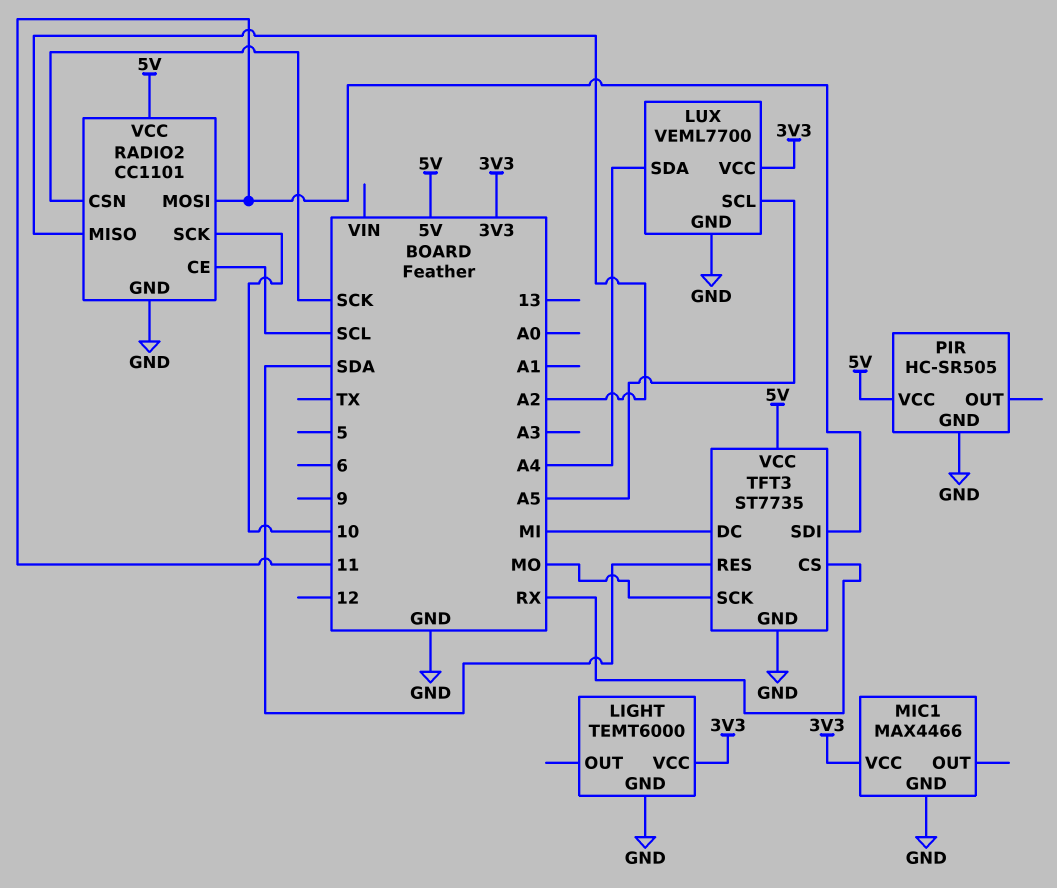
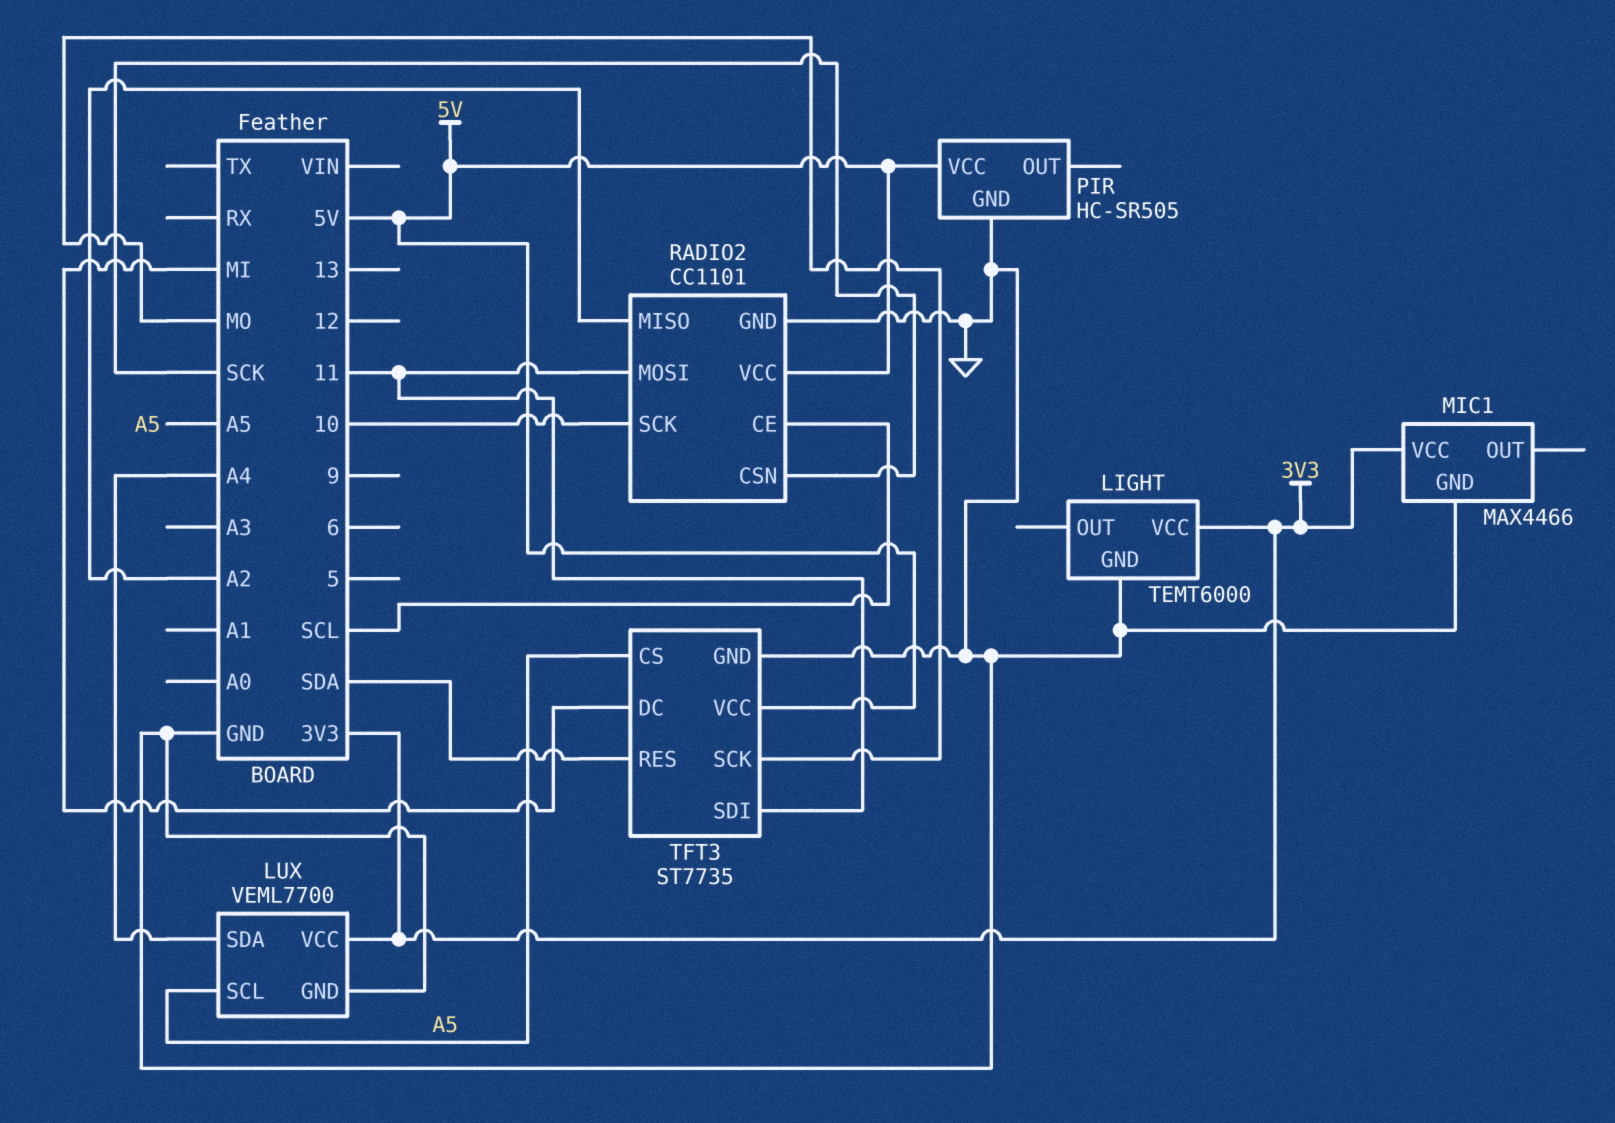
TFT3 pin CS: RX -> A5

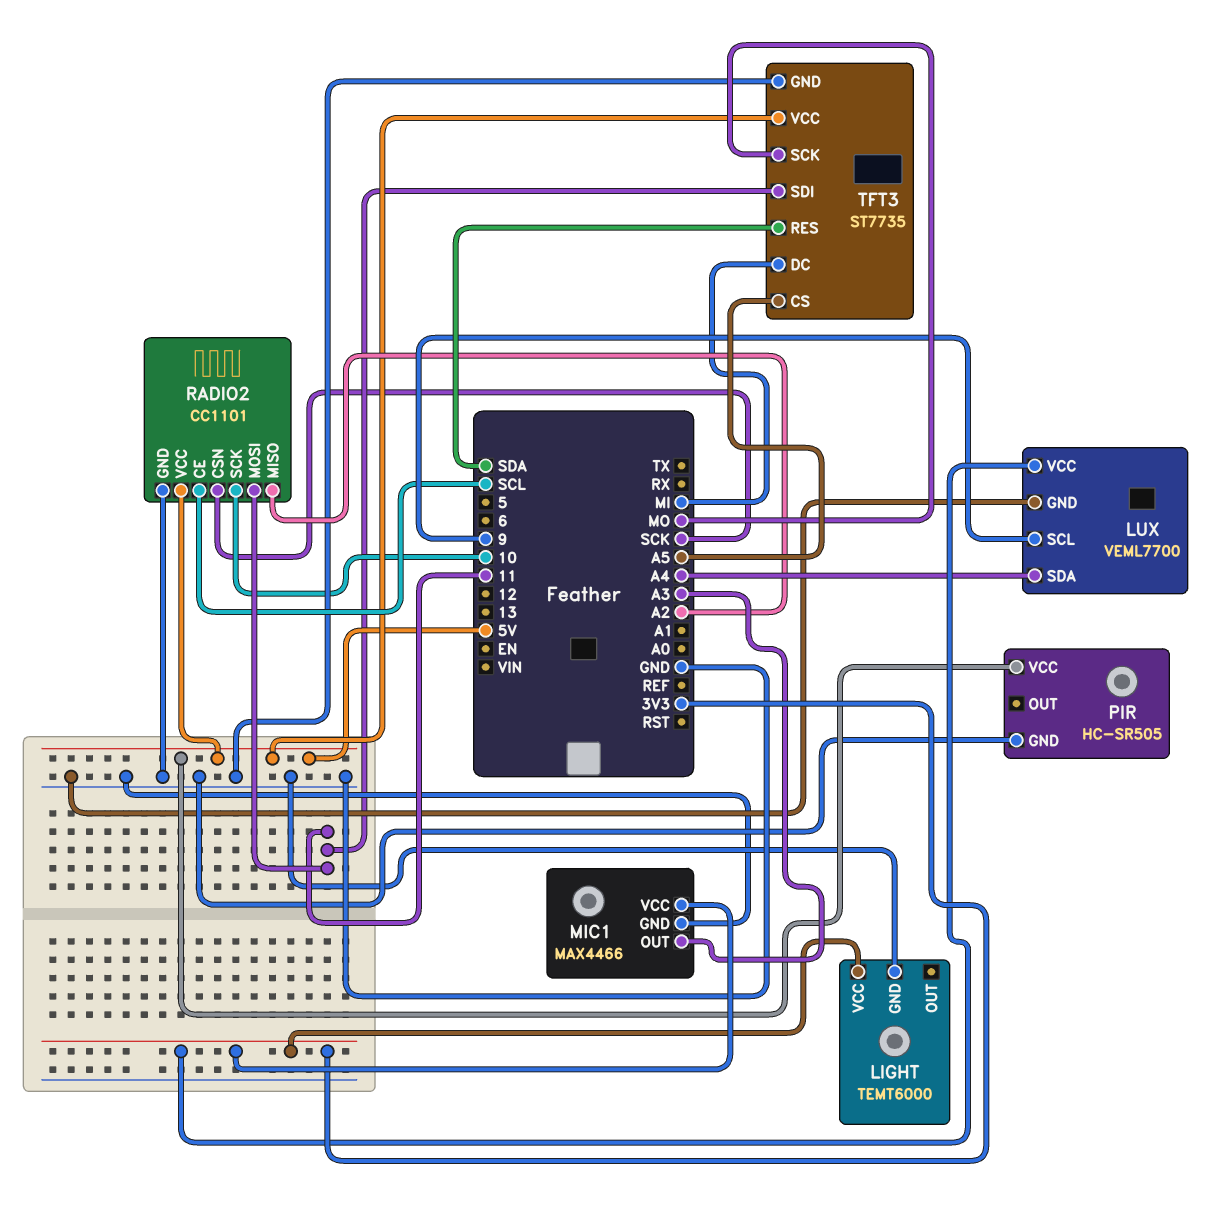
LUX pin SCL: A5 -> 9
MIC1 pin OUT: none -> A3

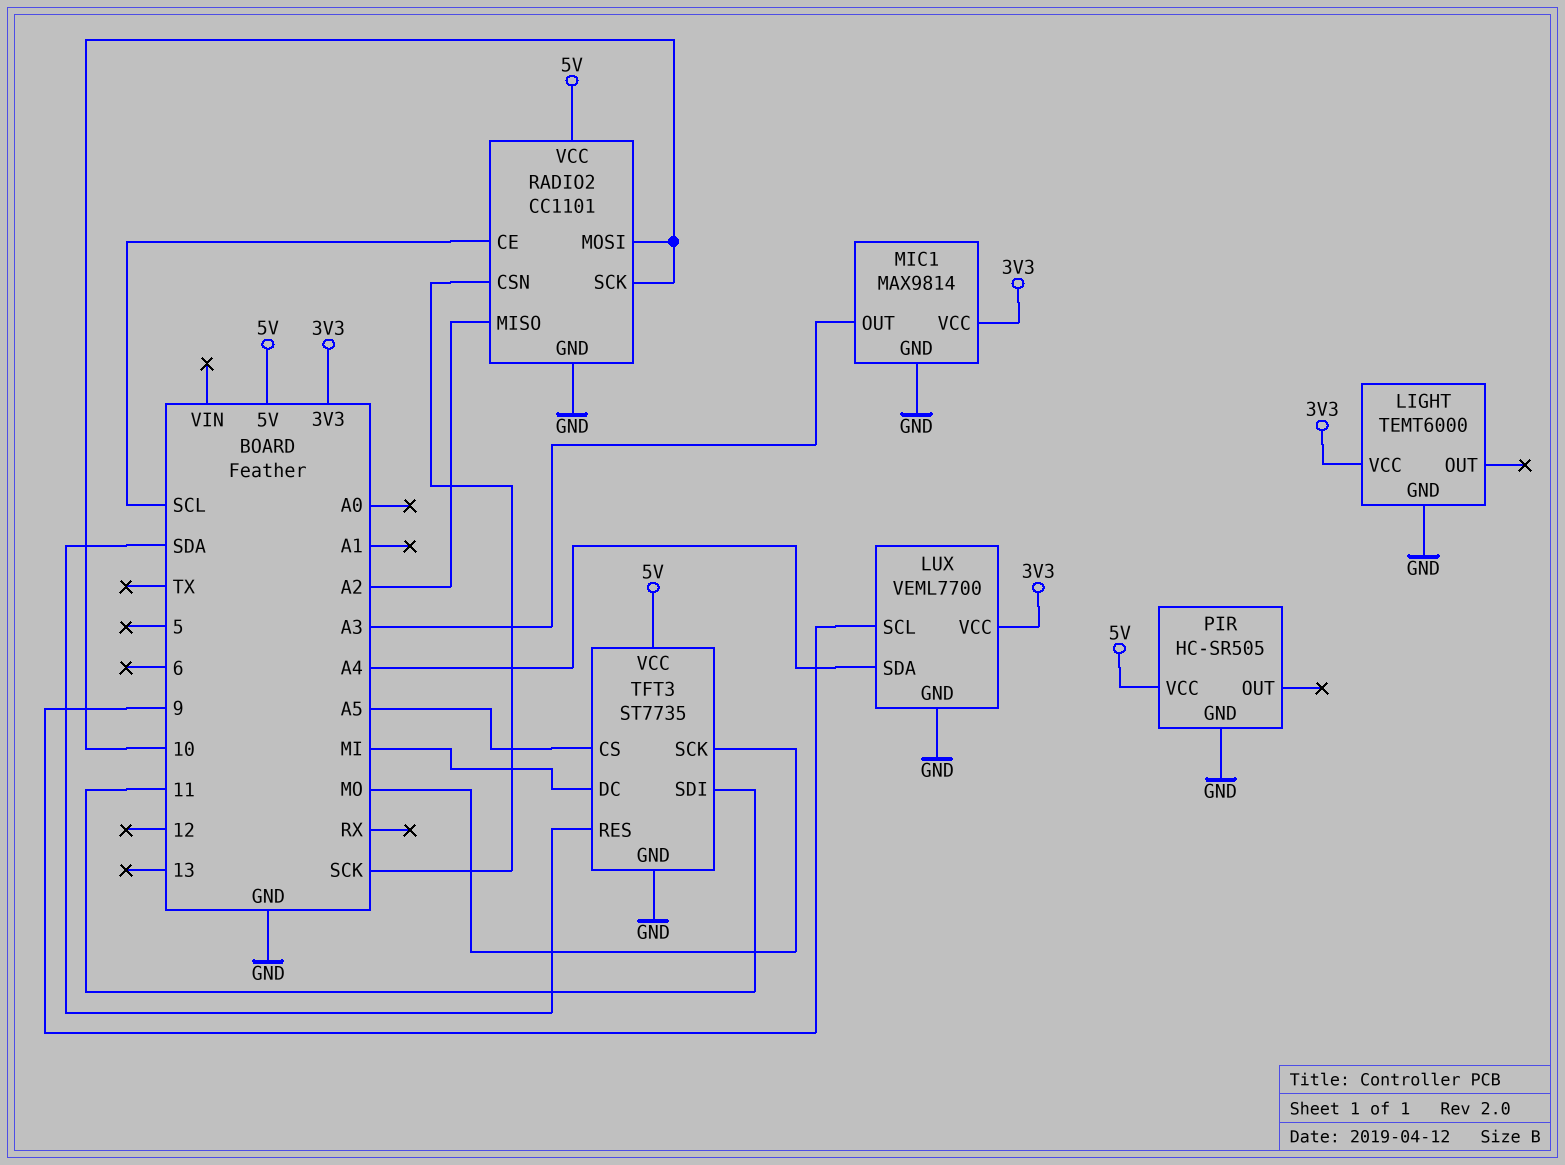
MIC1: MAX4466 -> MAX9814
RADIO2 pin MOSI: 11 -> 10

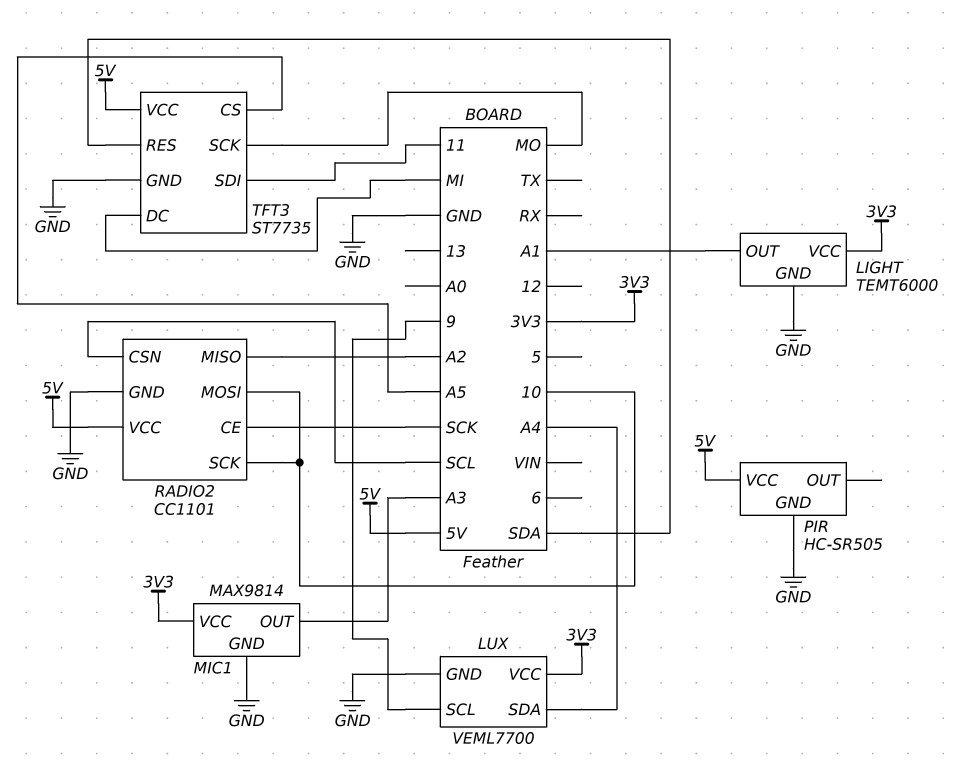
LIGHT pin OUT: none -> A1
RADIO2 pin CE: SCL -> SCK
RADIO2 pin CSN: SCK -> SCL

